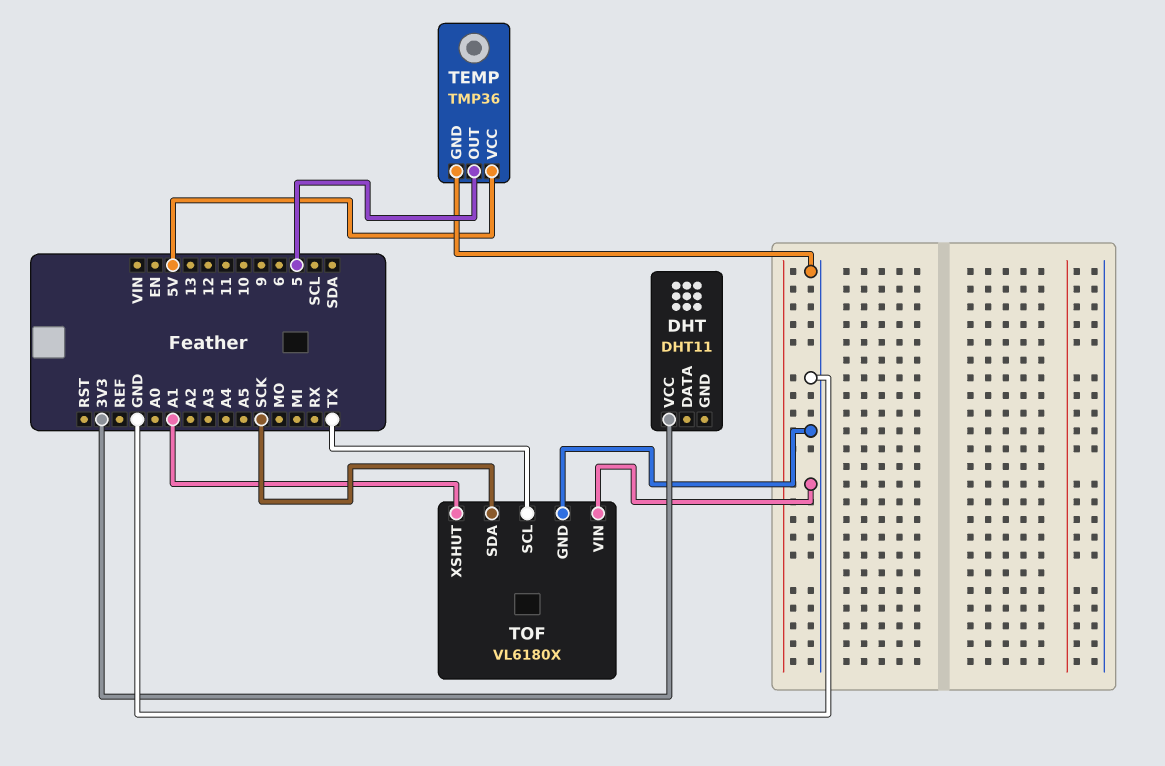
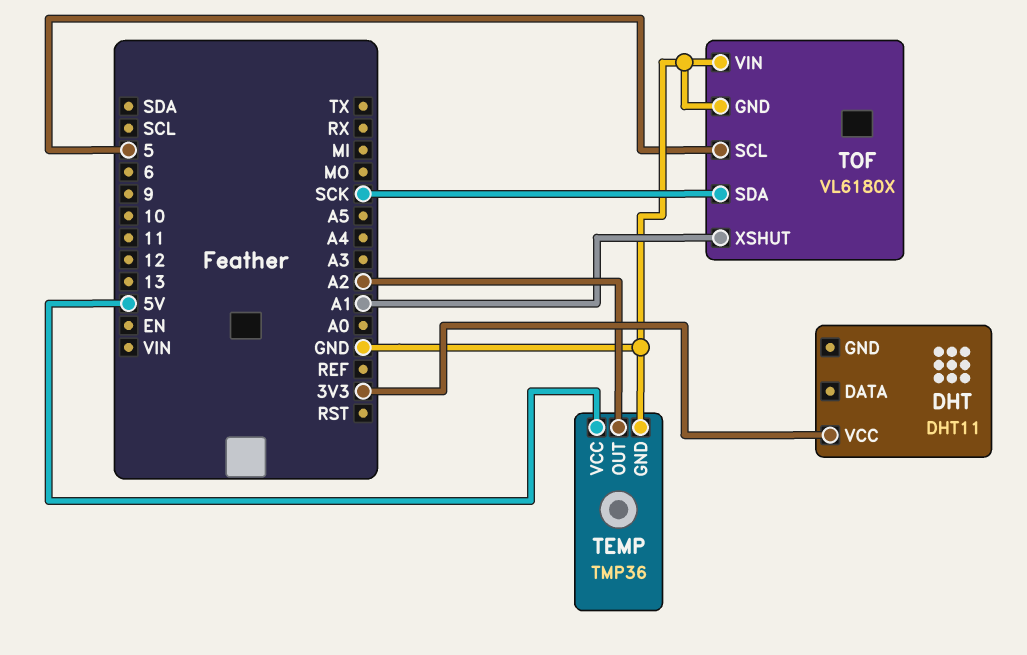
TEMP pin OUT: 5 -> A2
TOF pin SCL: TX -> 5

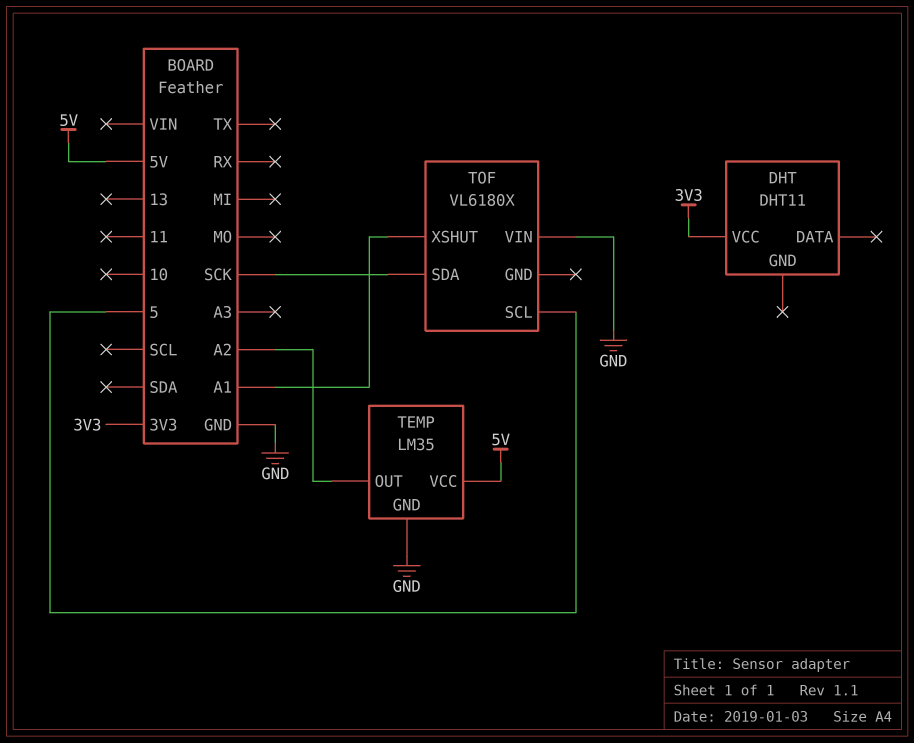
TEMP: TMP36 -> LM35
TOF pin GND: GND -> none

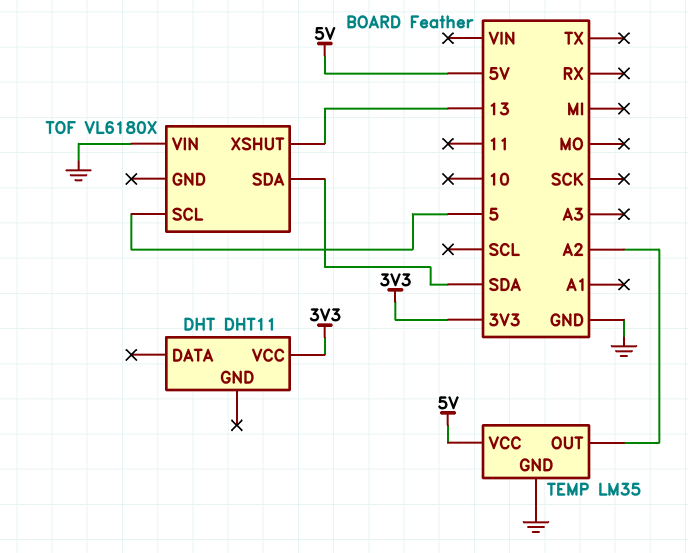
TOF pin SDA: SCK -> SDA
TOF pin XSHUT: A1 -> 13

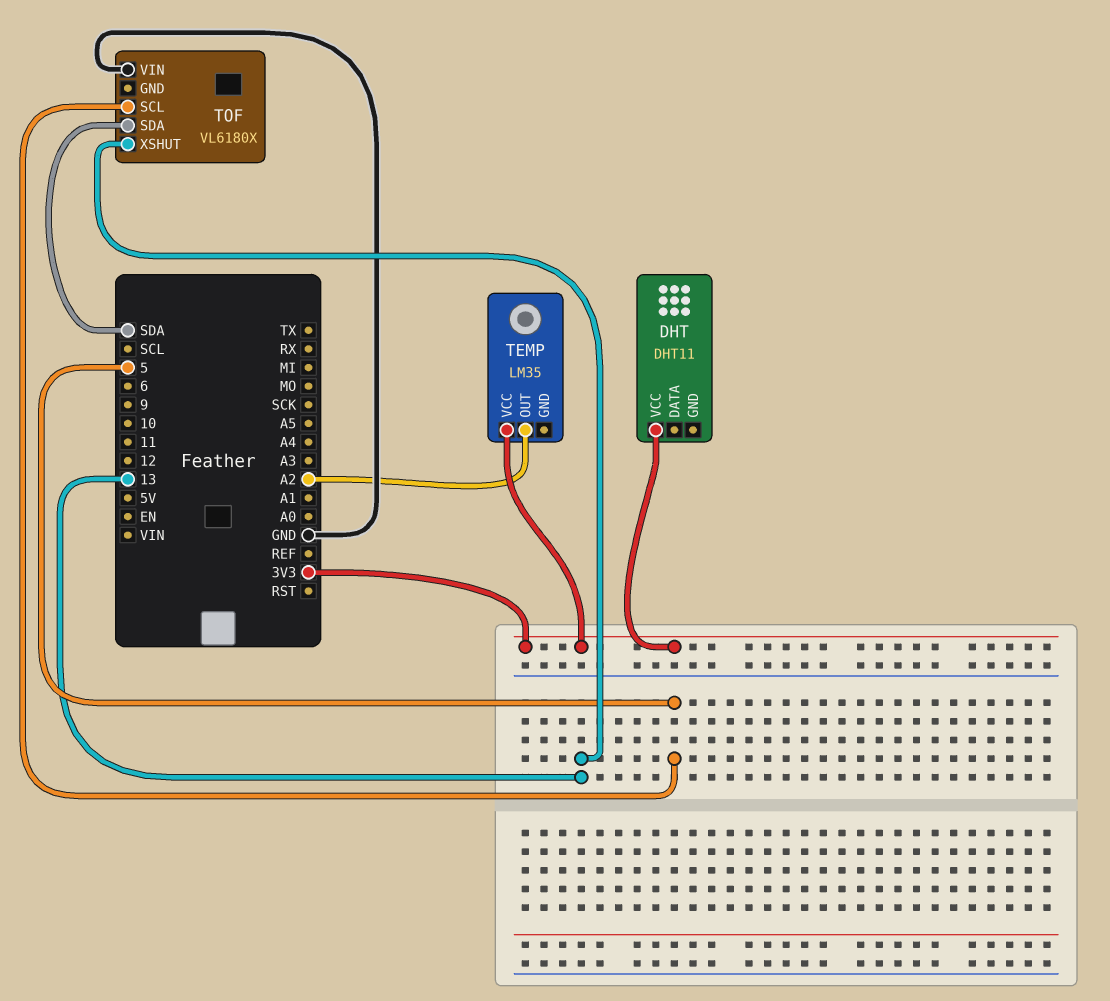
TEMP pin GND: GND -> none
TEMP pin VCC: 5V -> 3V3

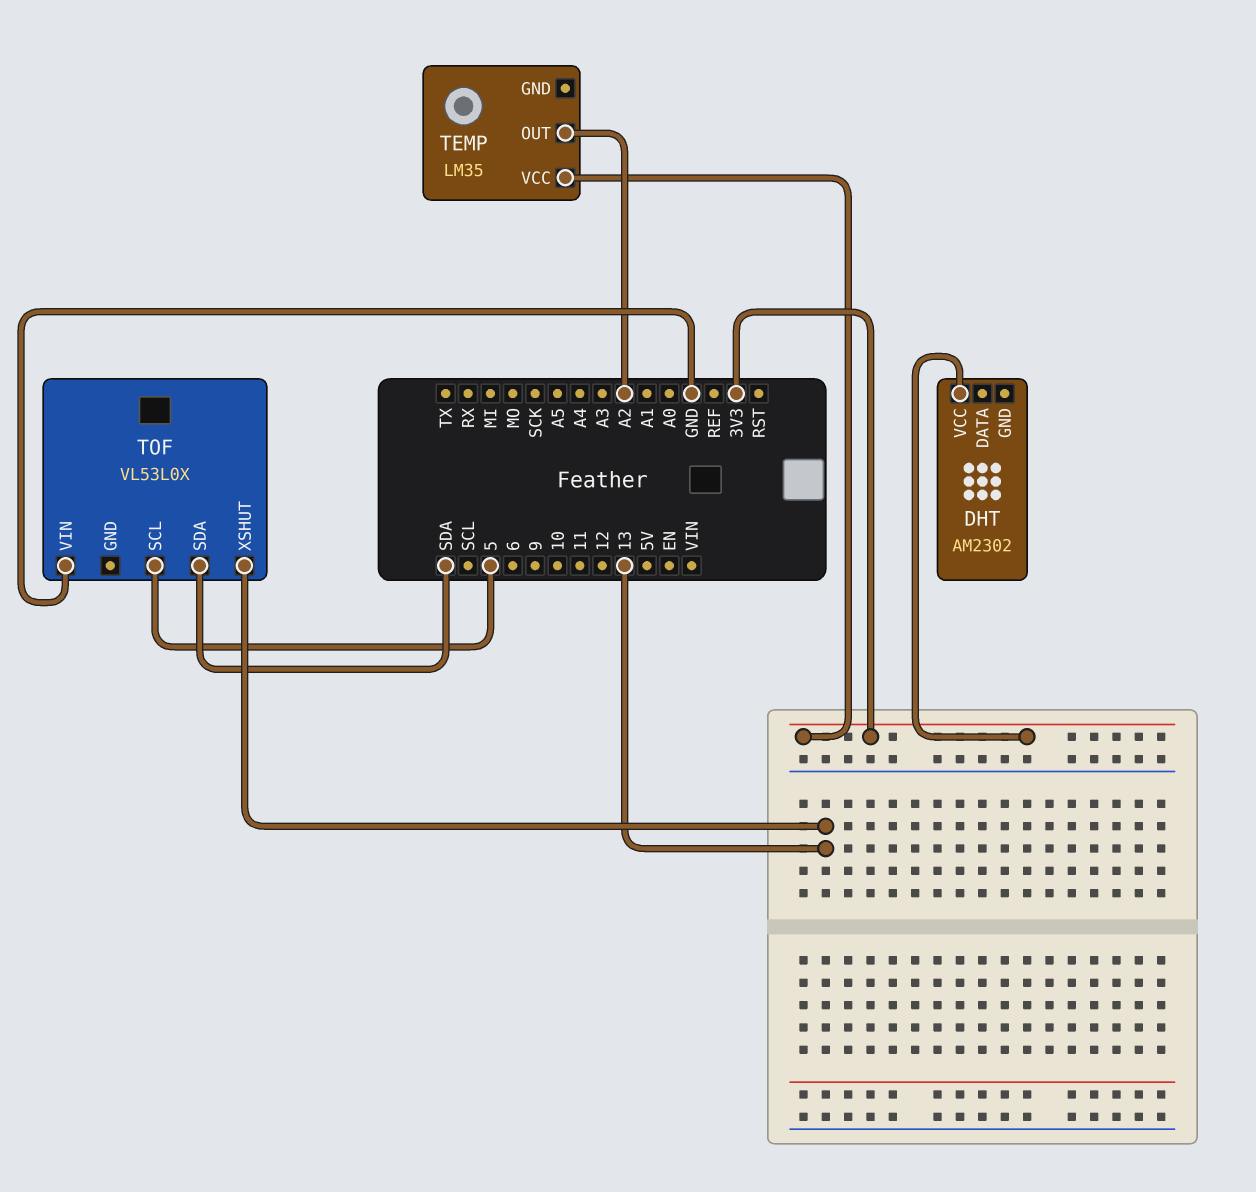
DHT: DHT11 -> AM2302
TOF: VL6180X -> VL53L0X

